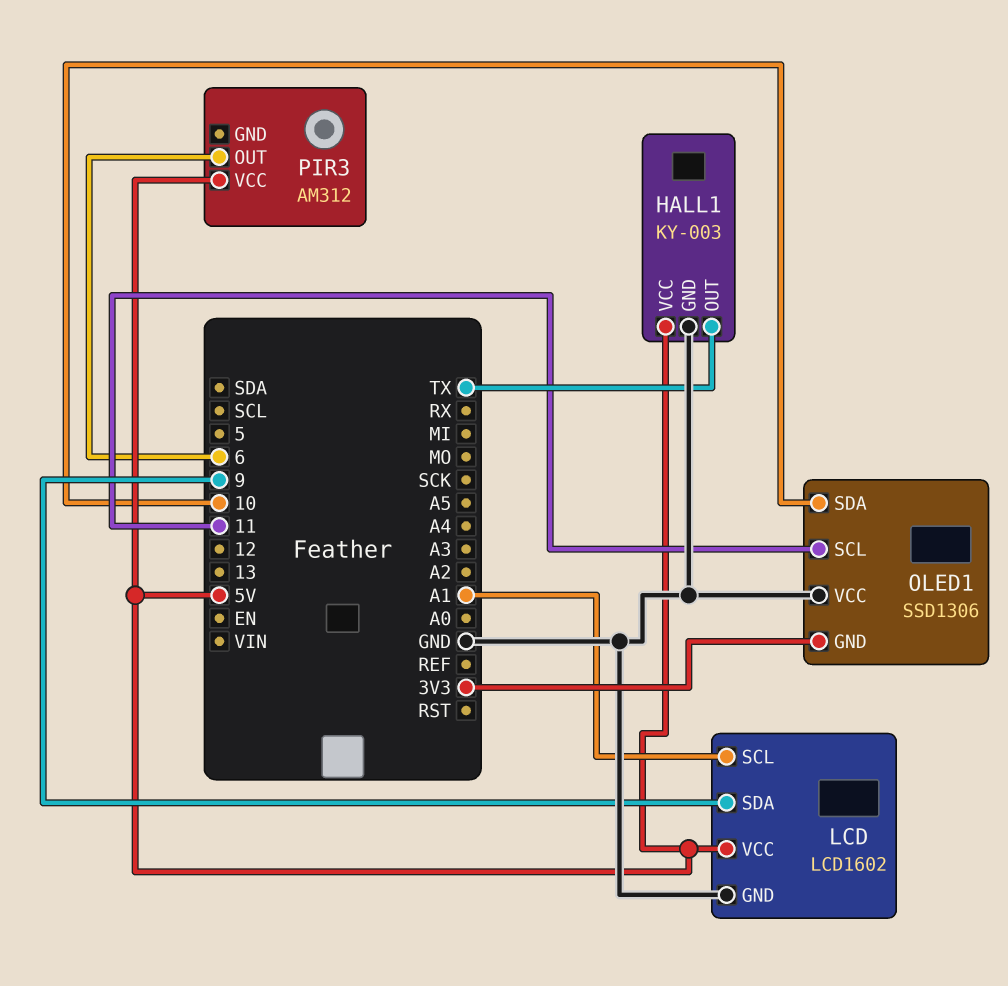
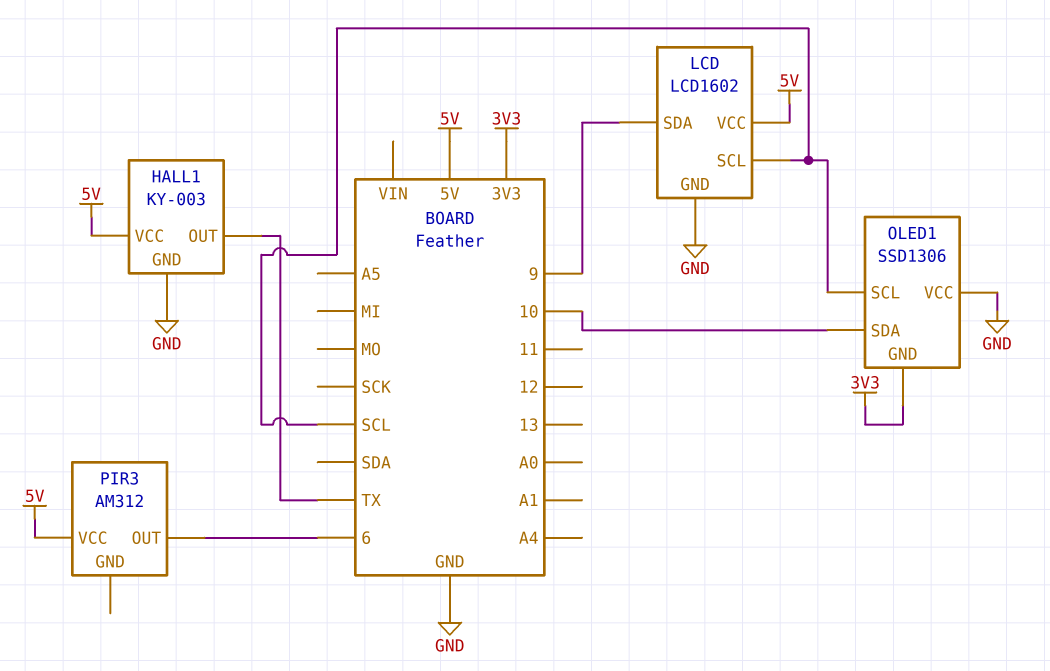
LCD pin SCL: A1 -> SCL
OLED1 pin SCL: 11 -> SCL

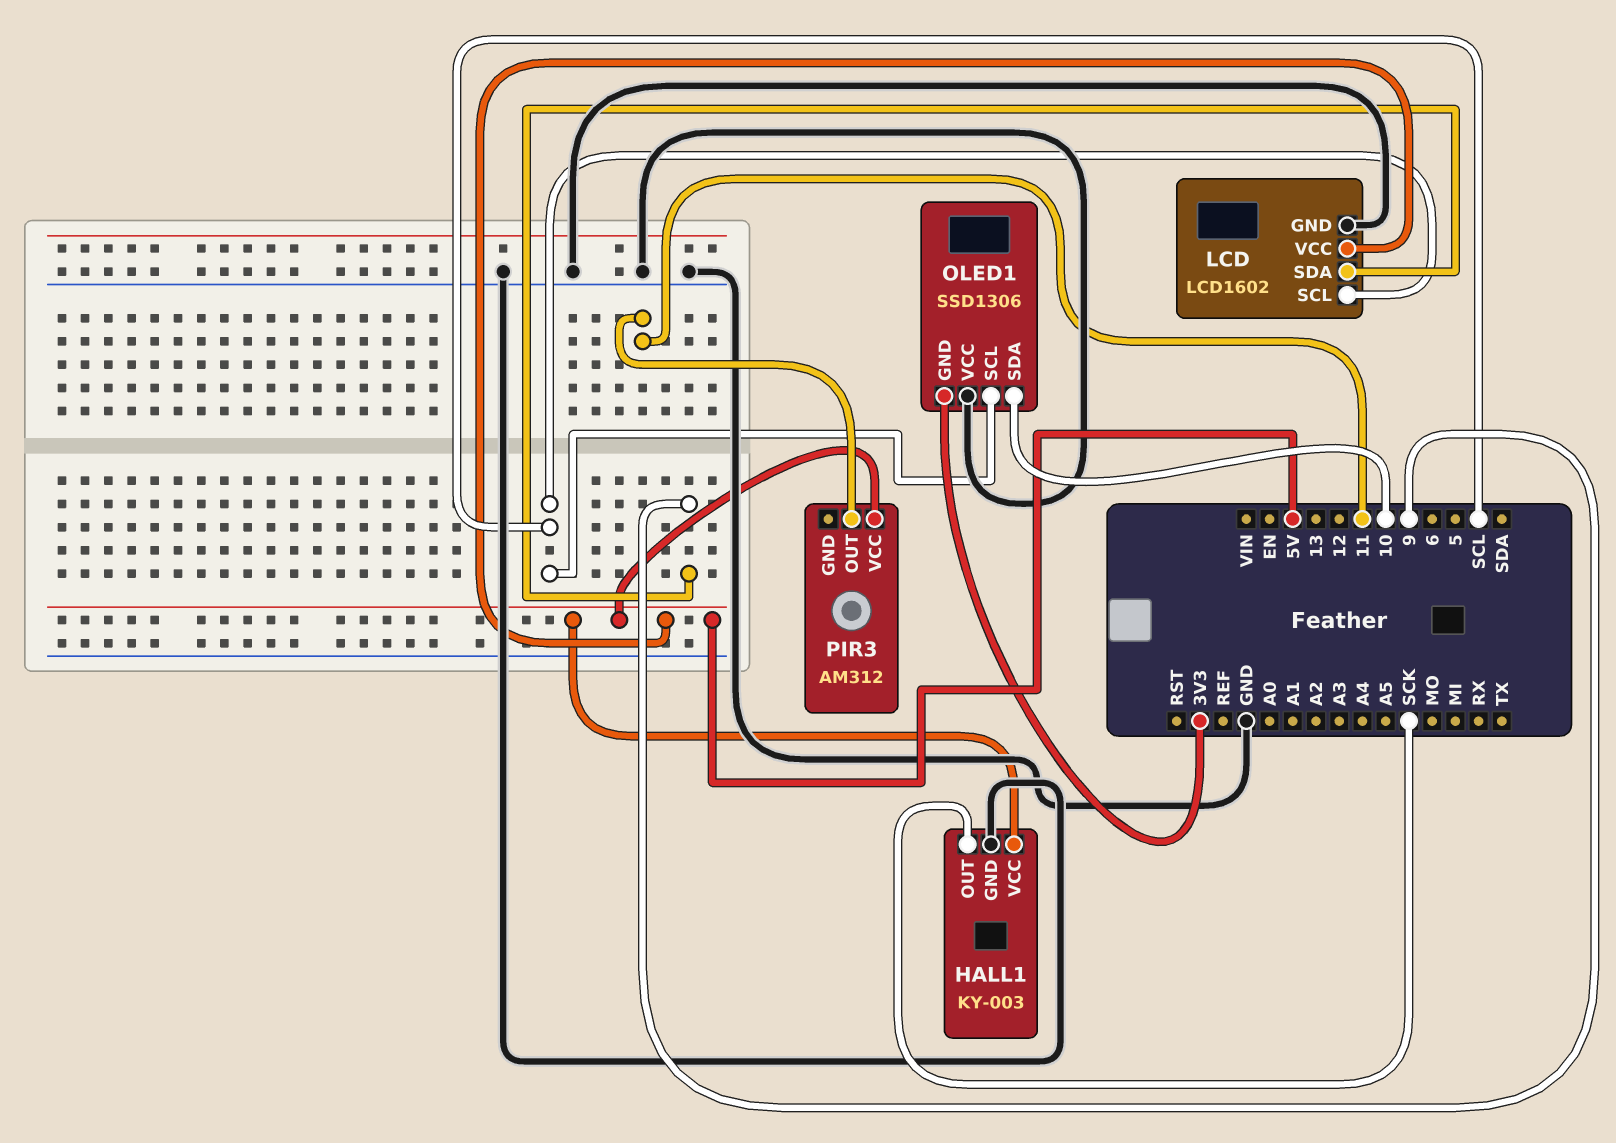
HALL1 pin OUT: TX -> SCK
PIR3 pin OUT: 6 -> 11

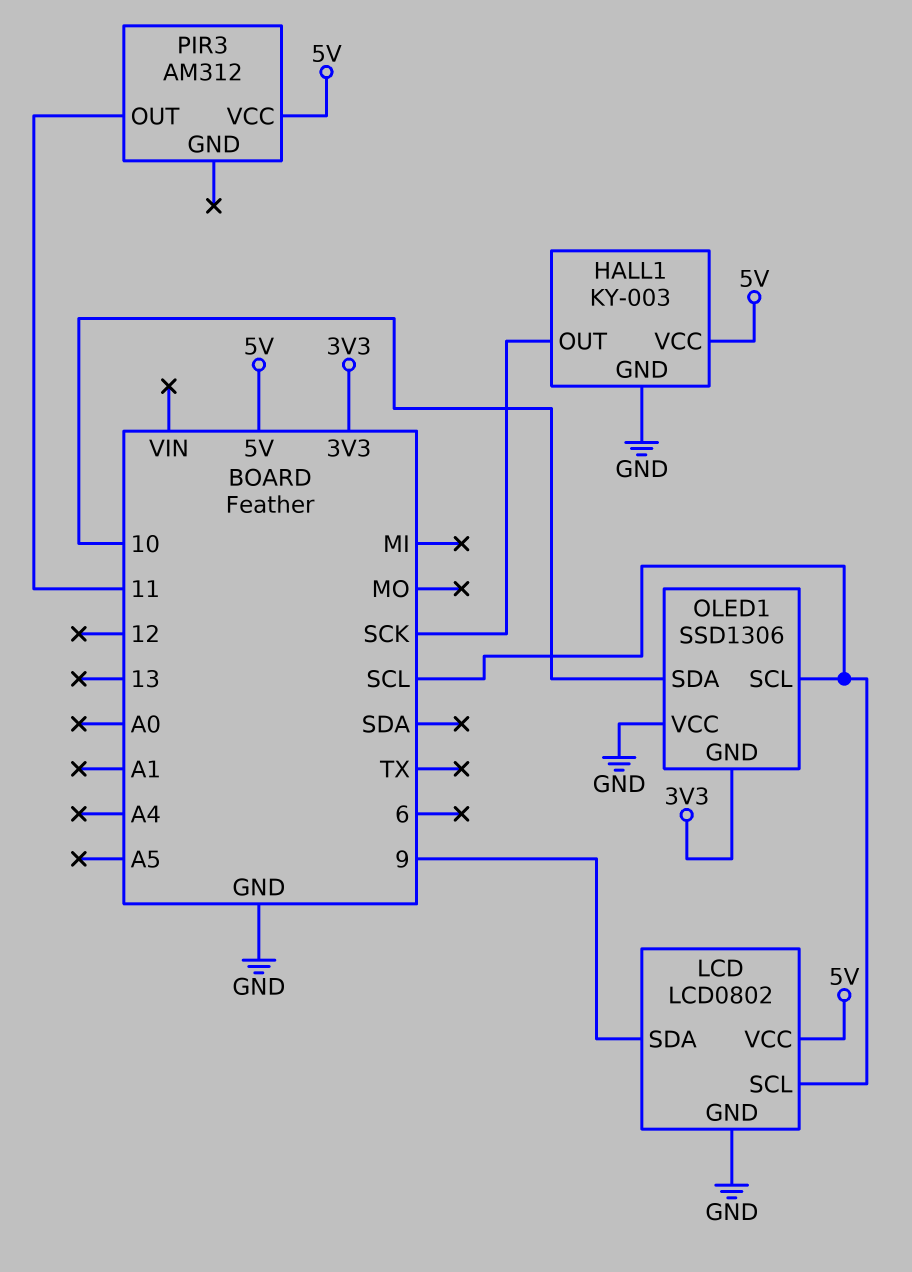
LCD: LCD1602 -> LCD0802

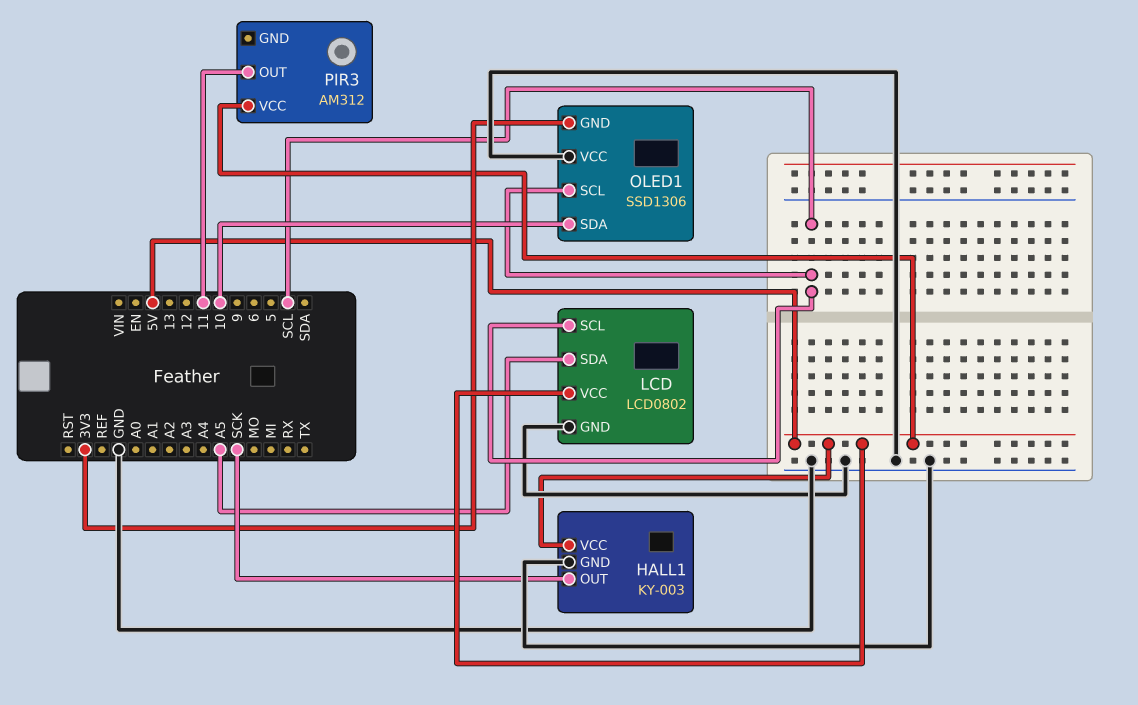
LCD pin SDA: 9 -> A5

